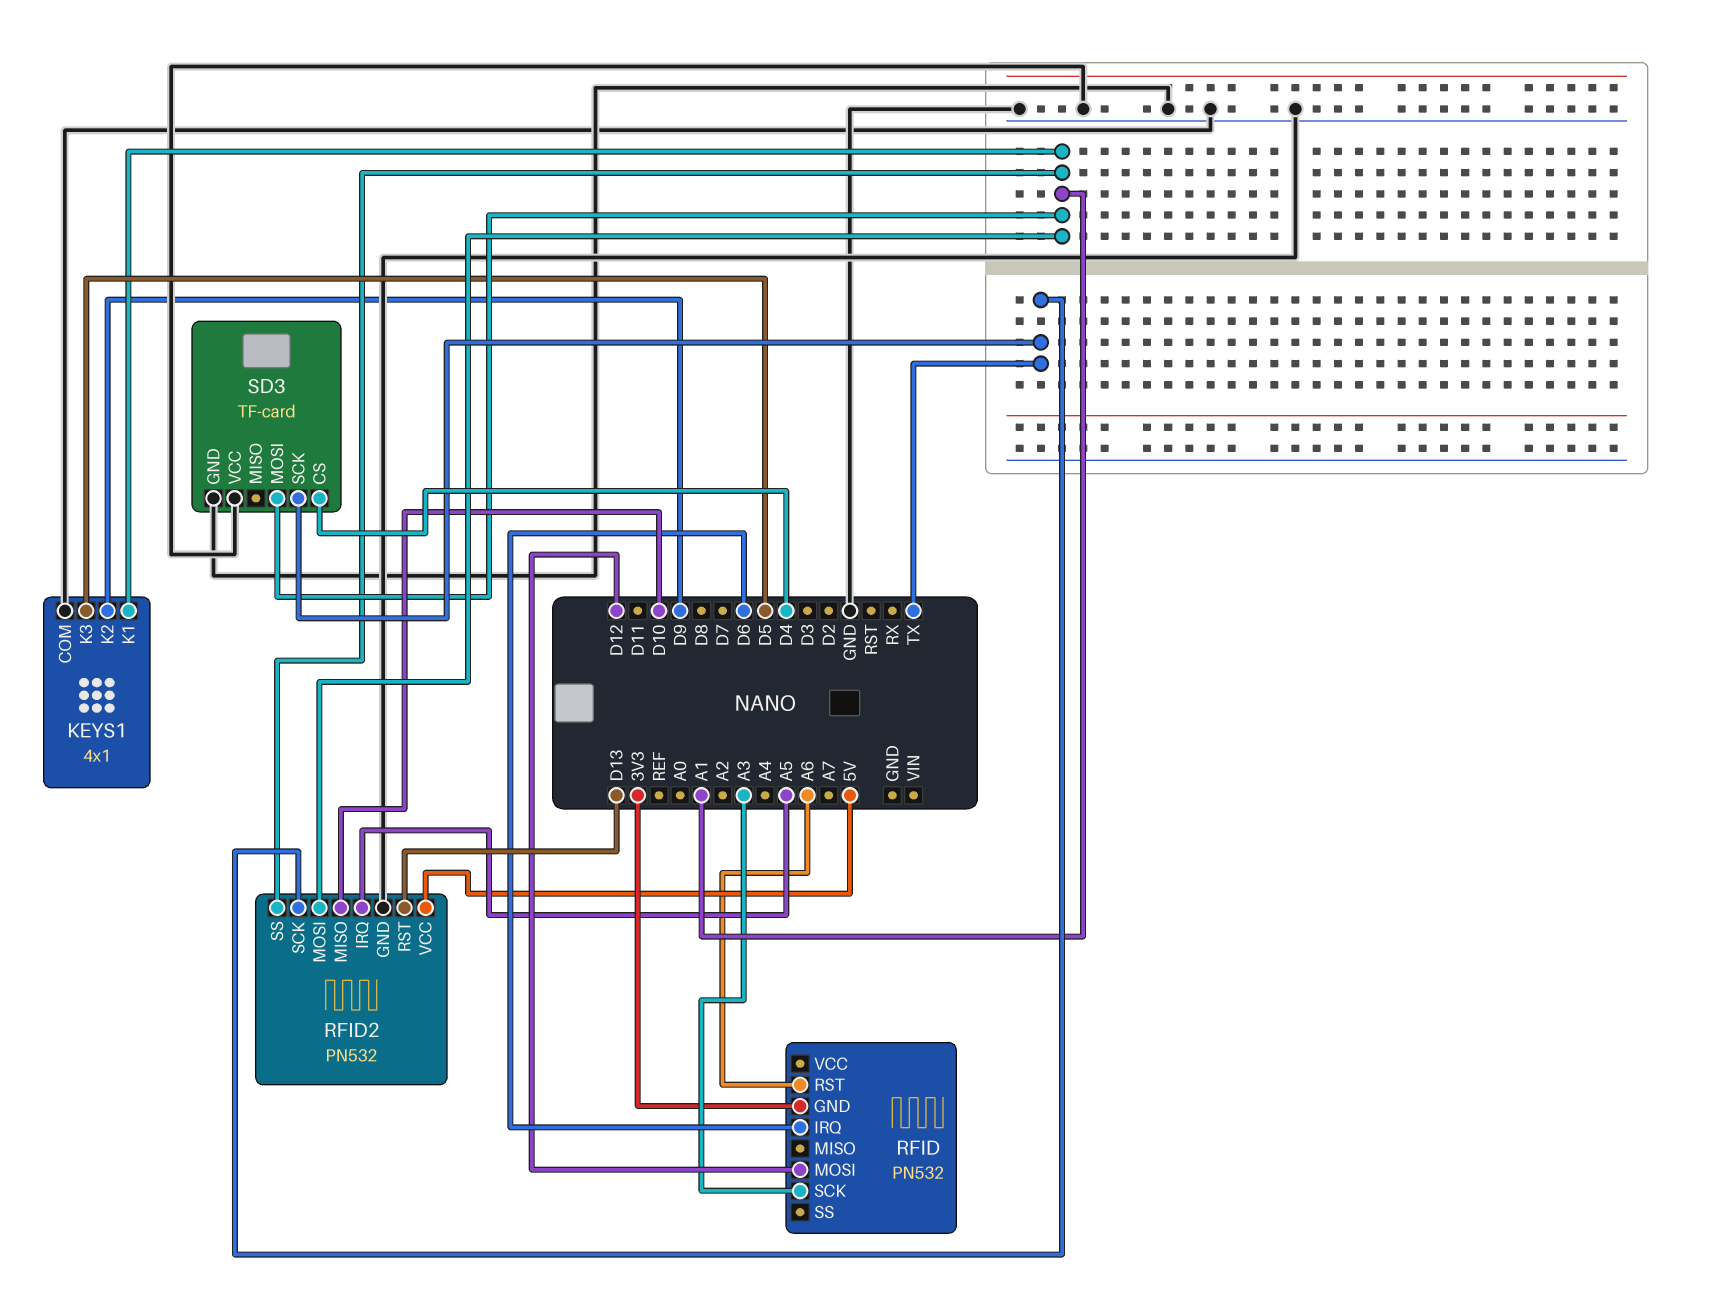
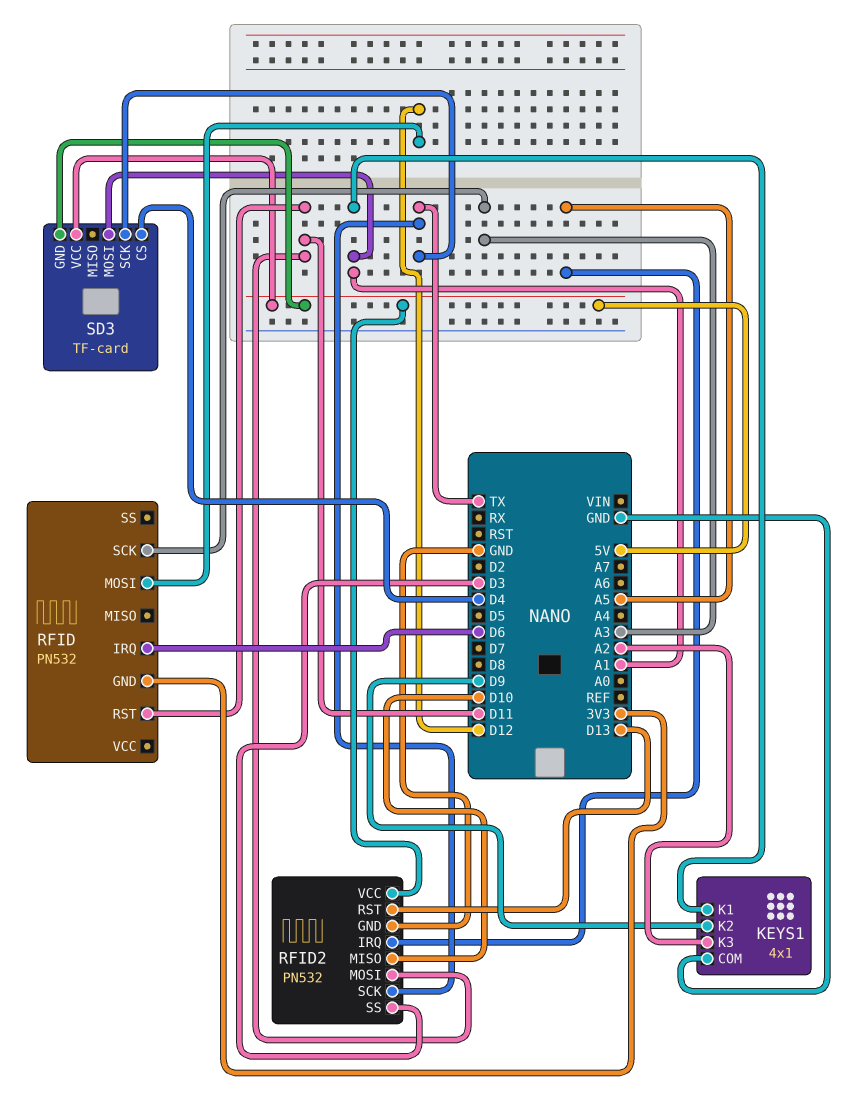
KEYS1 pin K3: D5 -> A2
RFID pin RST: A6 -> D11
RFID2 pin MOSI: A1 -> D11
RFID2 pin SS: A1 -> D3
SD3 pin GND: GND -> 5V
SD3 pin VCC: GND -> 5V

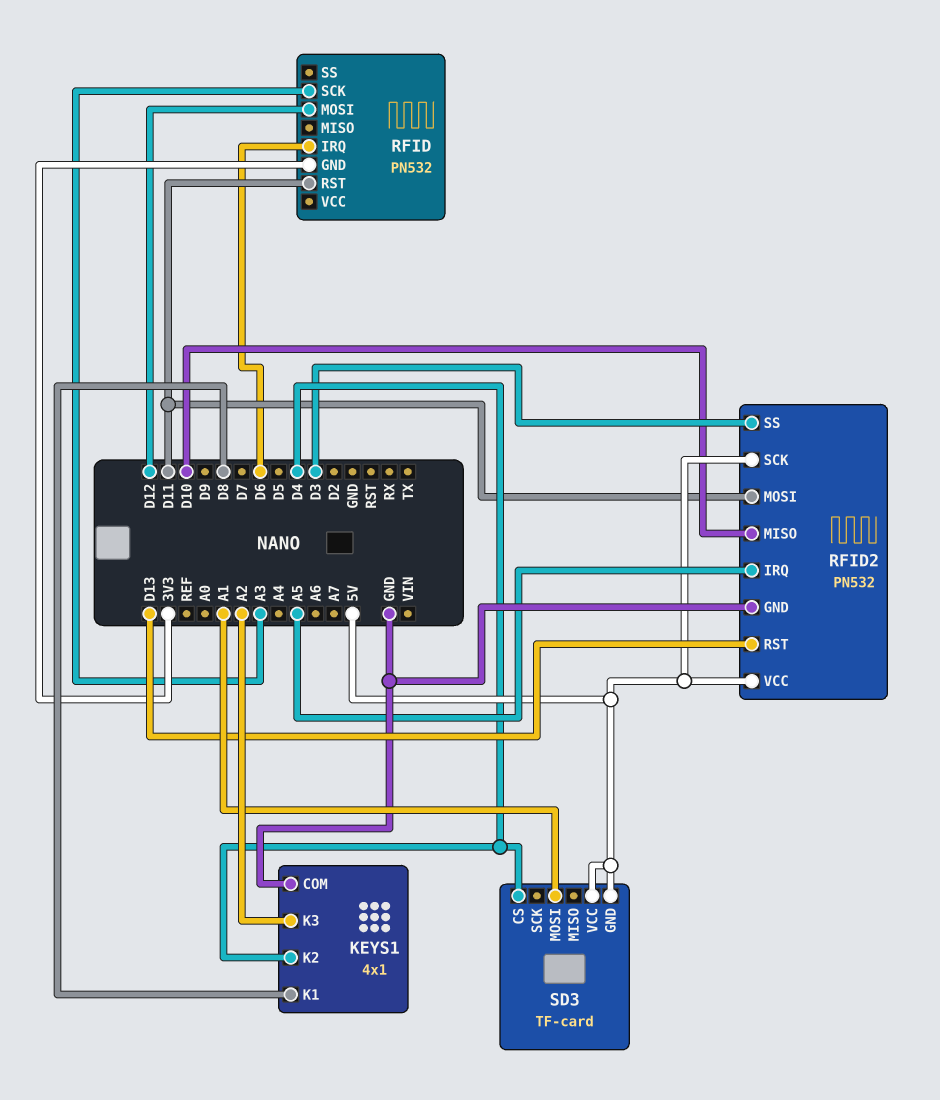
KEYS1 pin K1: A1 -> D8
KEYS1 pin K2: D9 -> D4
RFID2 pin SCK: TX -> 5V
SD3 pin SCK: TX -> none

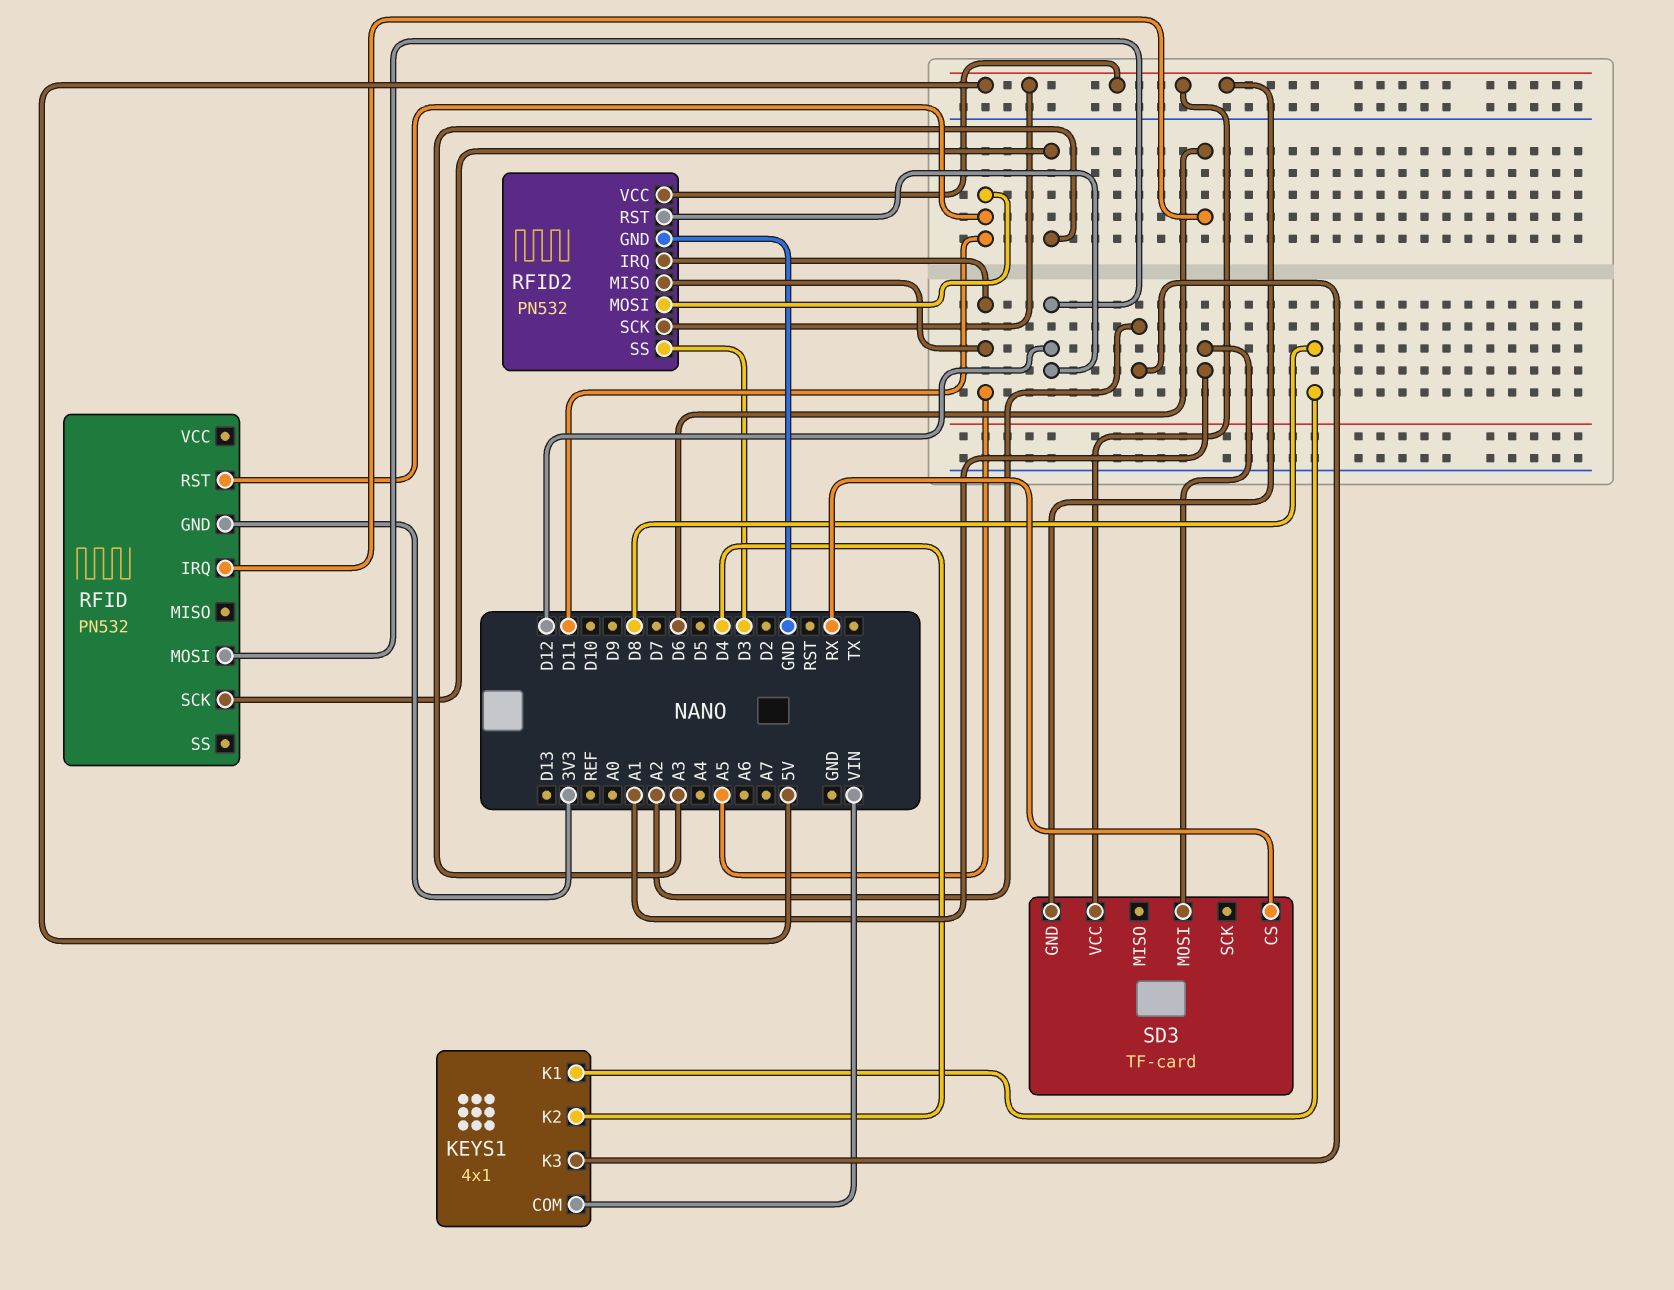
KEYS1 pin COM: GND -> VIN
RFID2 pin MISO: D10 -> A5
RFID2 pin RST: D13 -> D12
SD3 pin CS: D4 -> RX

